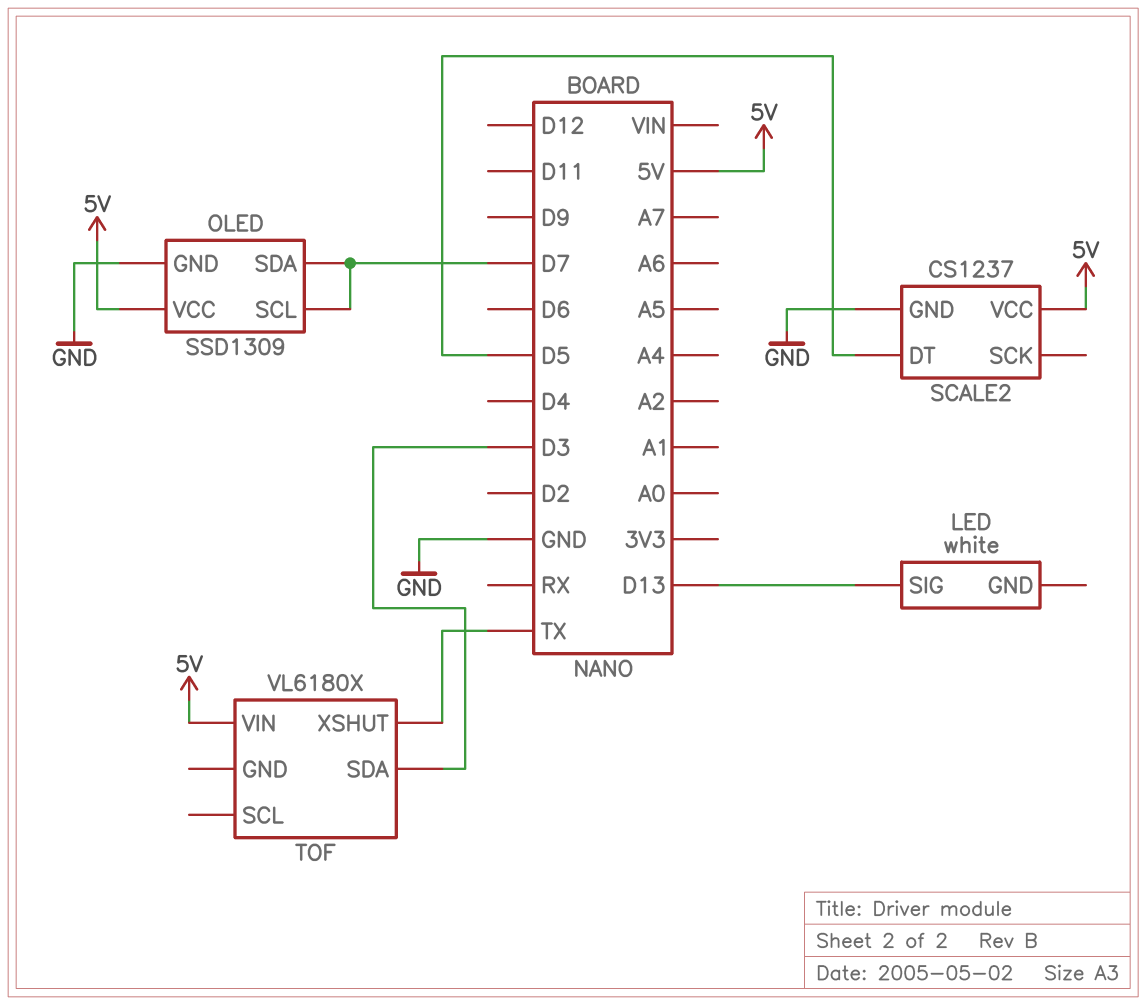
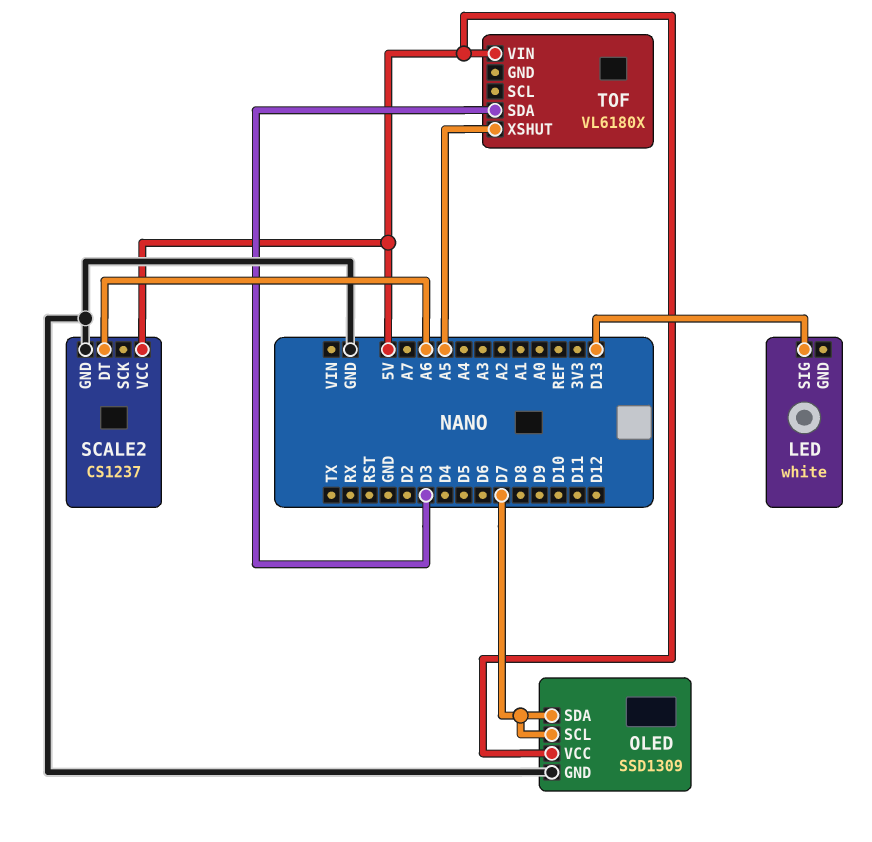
SCALE2 pin DT: D5 -> A6
TOF pin XSHUT: TX -> A5

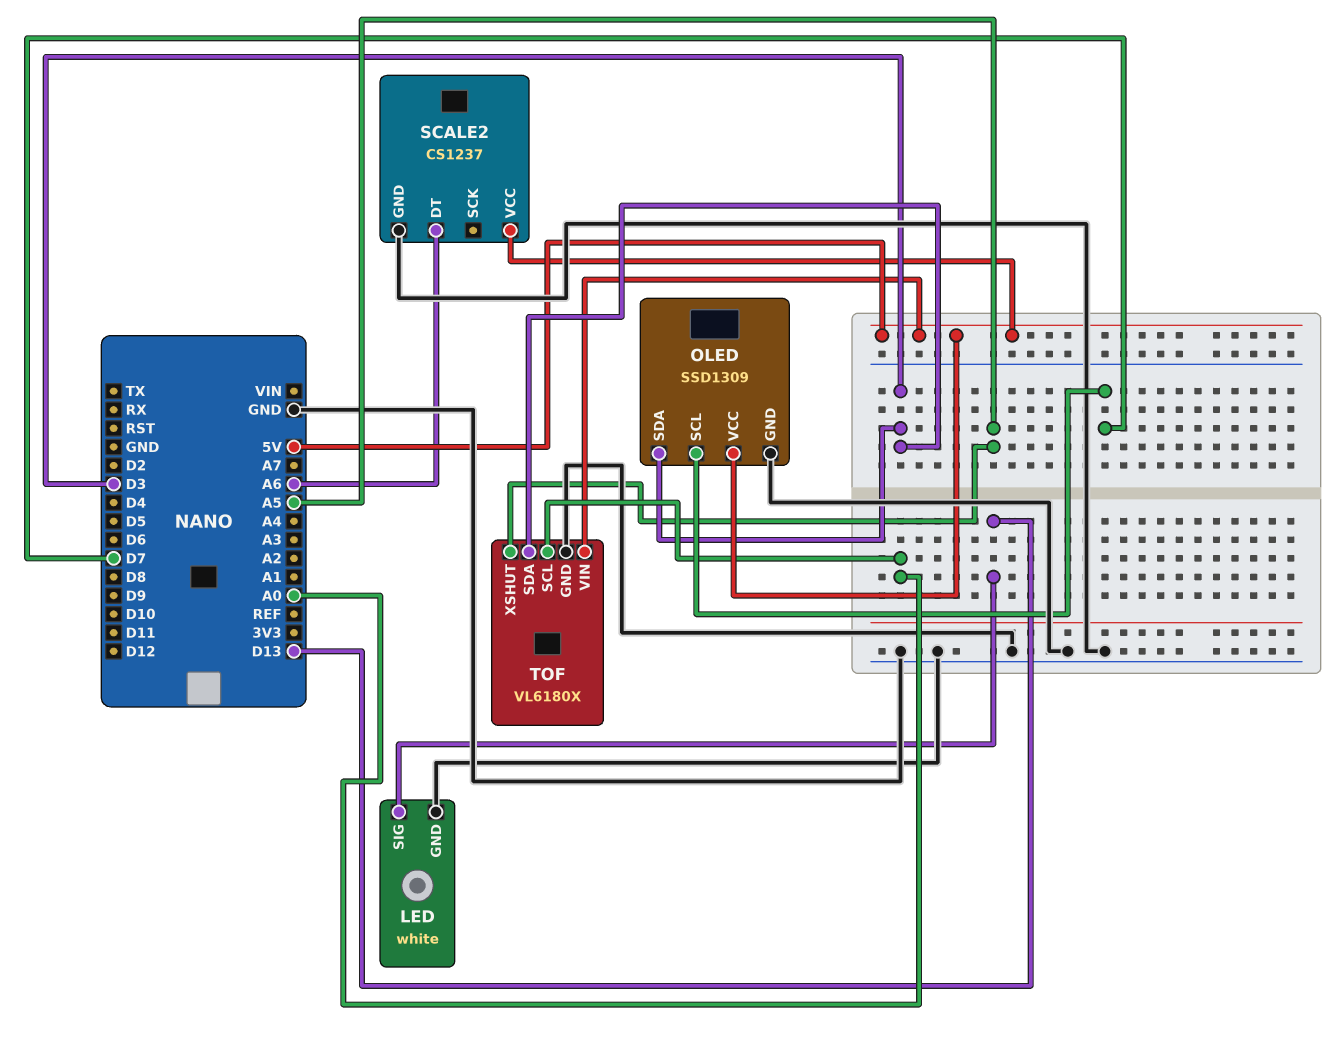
LED pin GND: none -> GND
OLED pin SDA: D7 -> D3
TOF pin GND: none -> GND
TOF pin SCL: none -> A0

